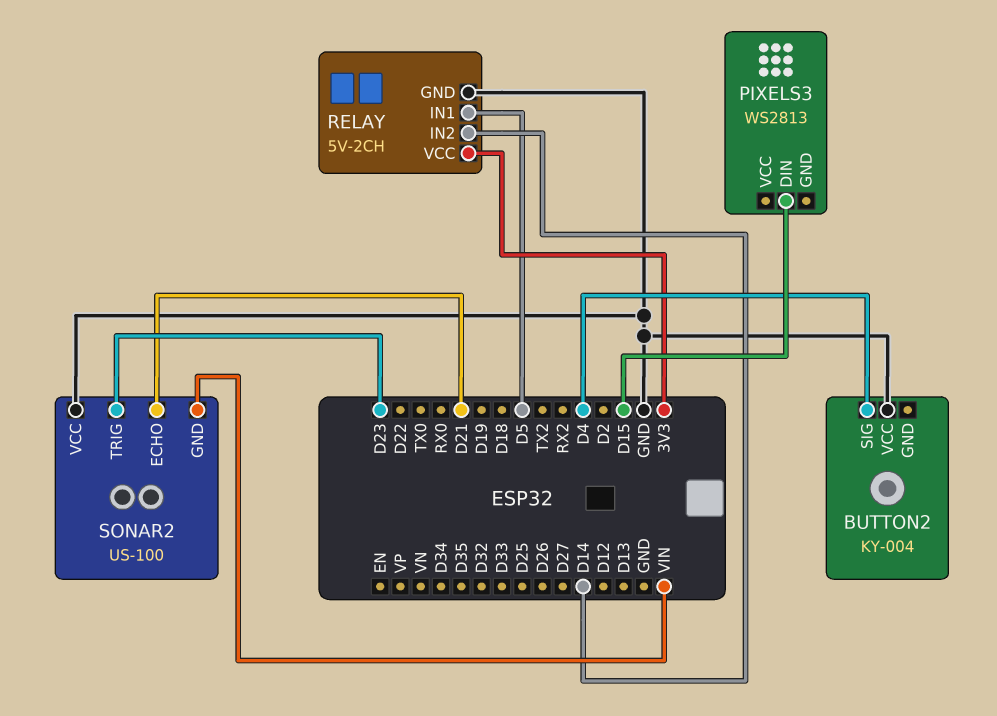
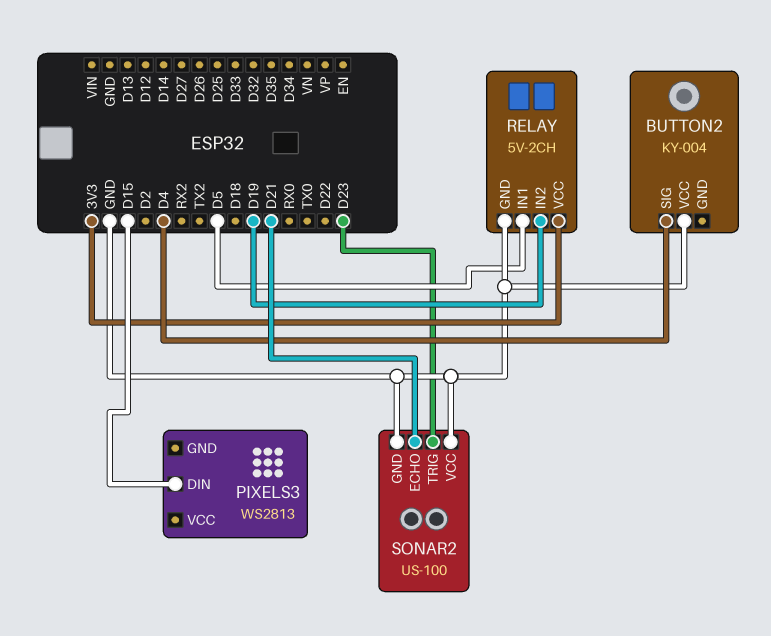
RELAY pin IN2: D14 -> D19
SONAR2 pin GND: VIN -> GND

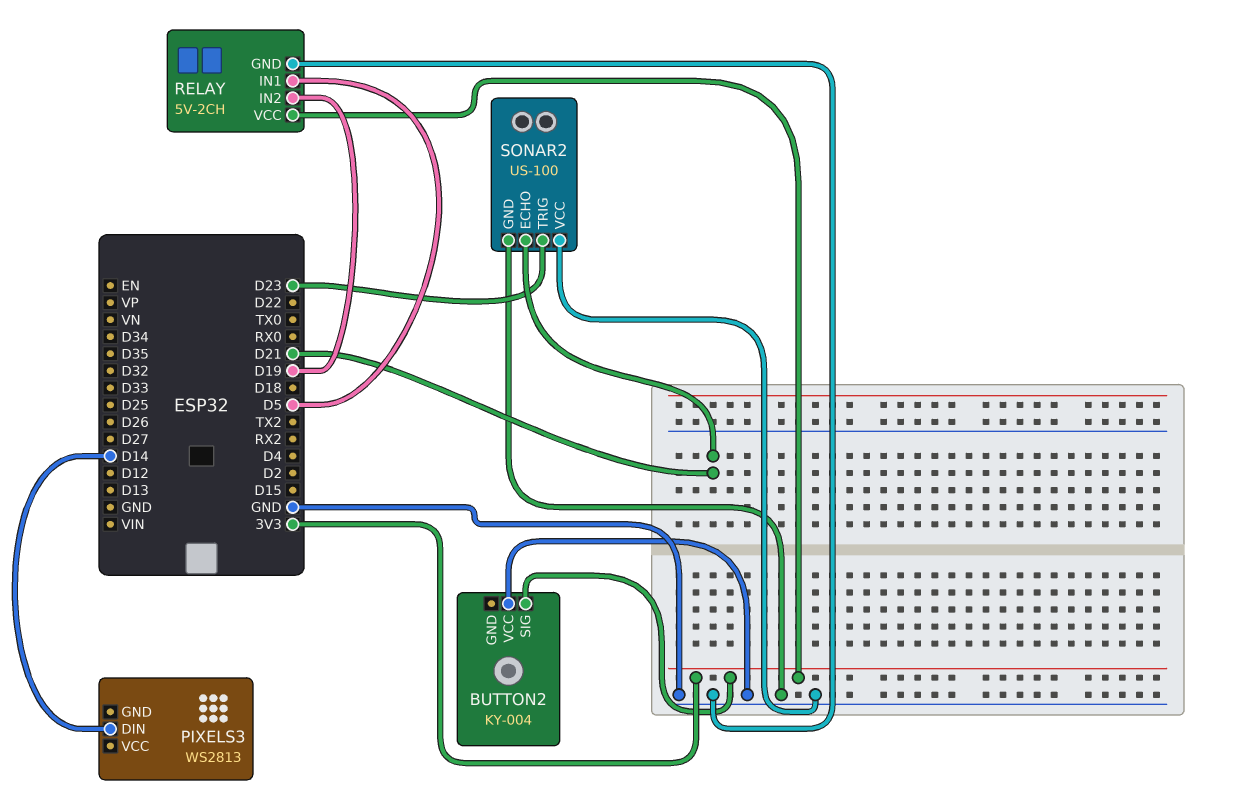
BUTTON2 pin SIG: D4 -> 3V3
PIXELS3 pin DIN: D15 -> D14

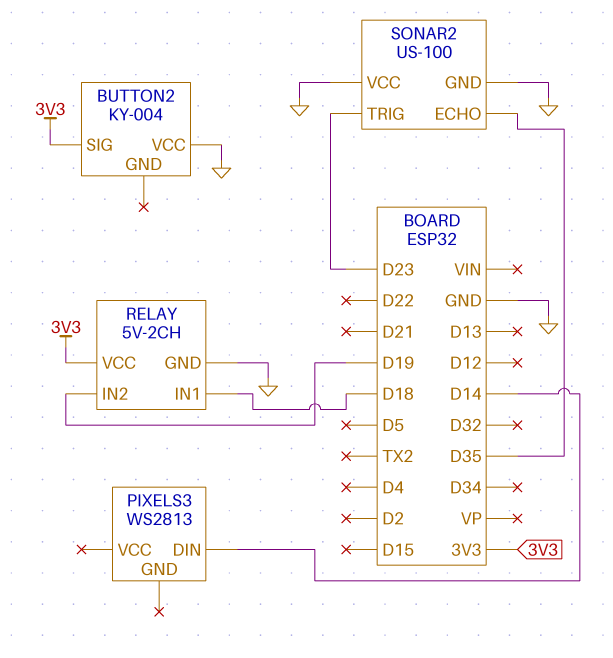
RELAY pin IN1: D5 -> D18
SONAR2 pin ECHO: D21 -> D35

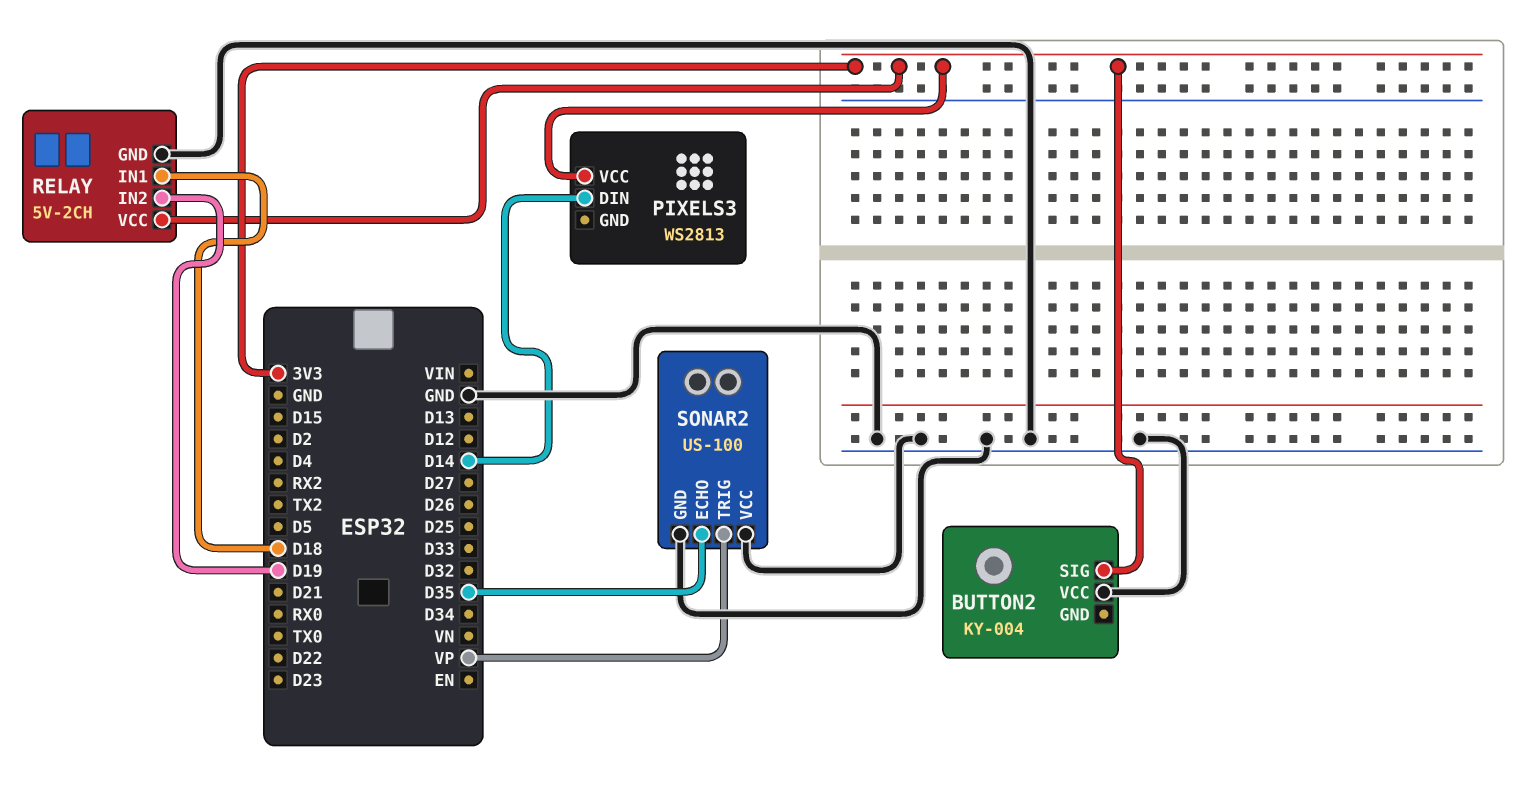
PIXELS3 pin VCC: none -> 3V3
SONAR2 pin TRIG: D23 -> VP

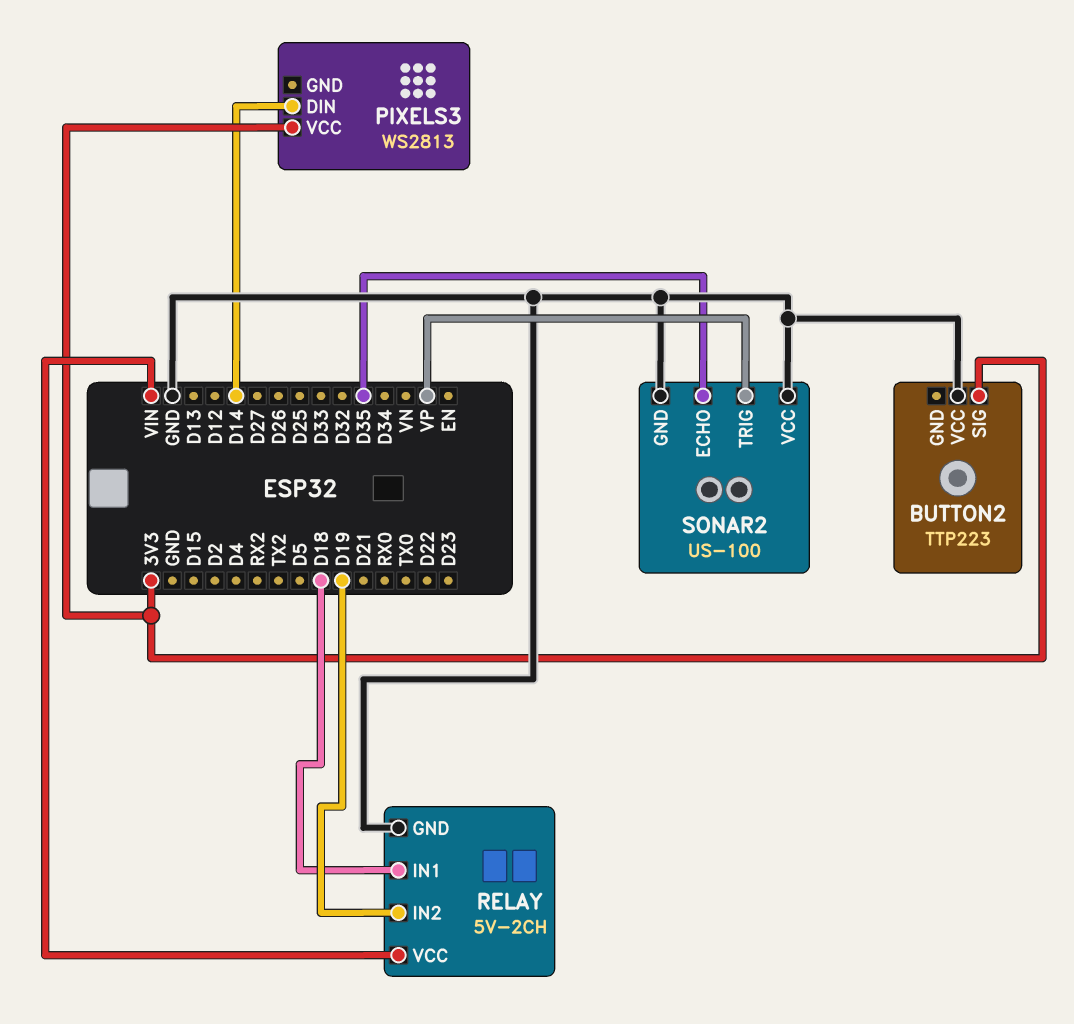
BUTTON2: KY-004 -> TTP223
RELAY pin VCC: 3V3 -> VIN

